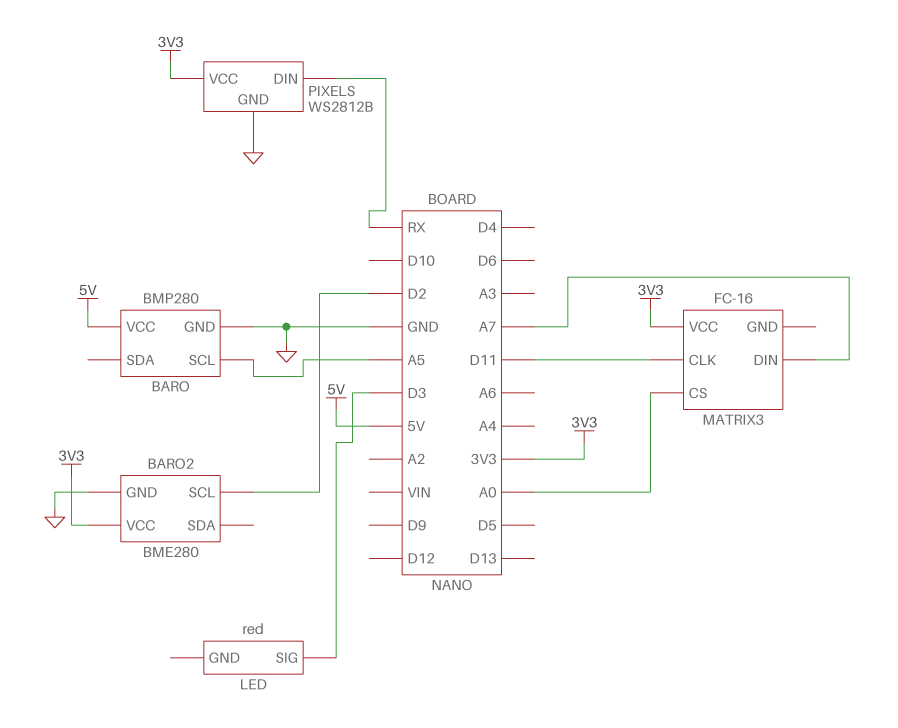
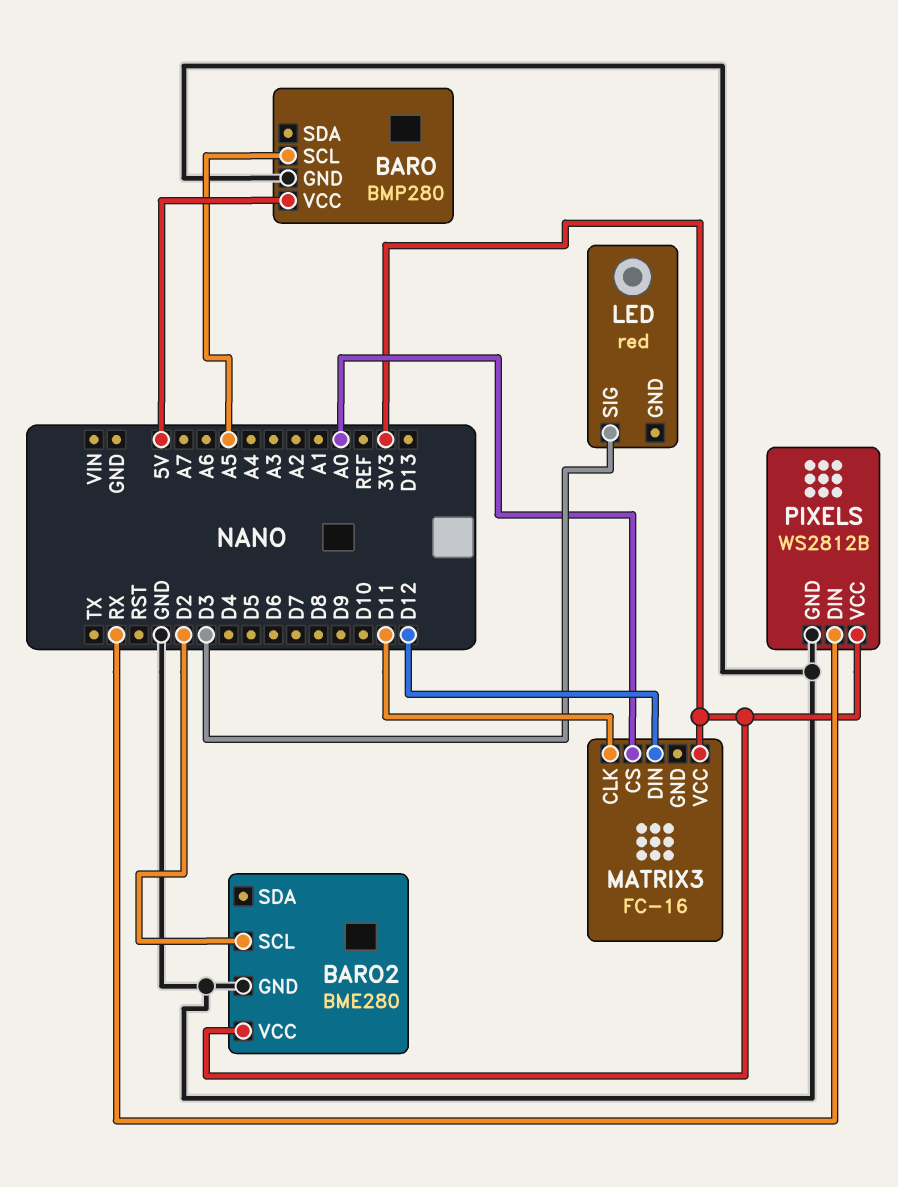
MATRIX3 pin DIN: A7 -> D12

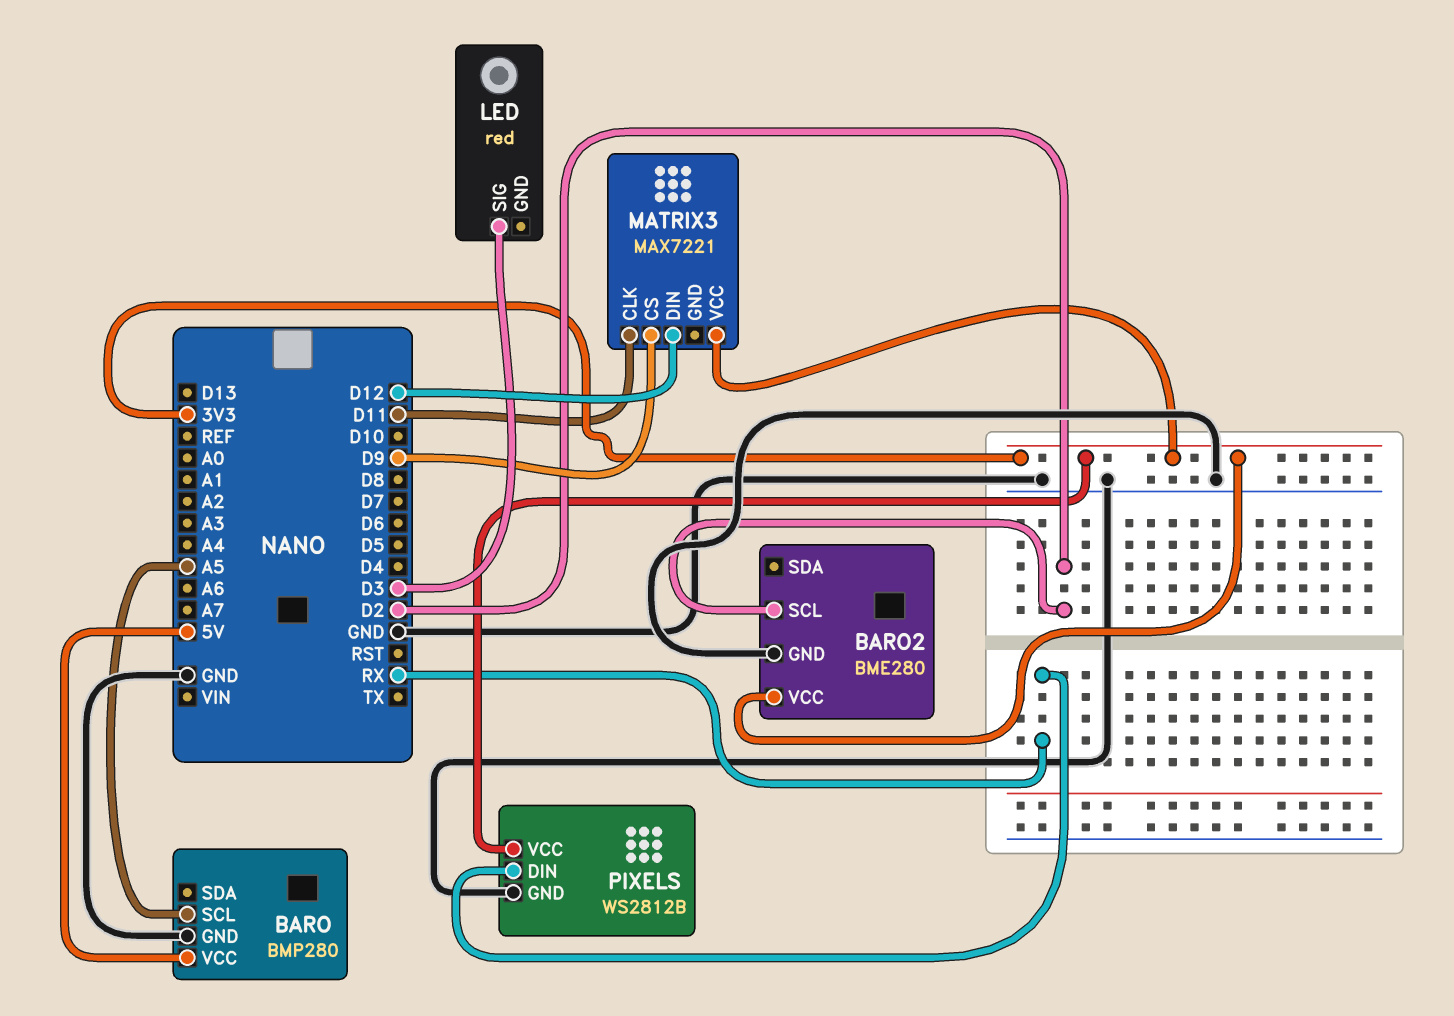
MATRIX3: FC-16 -> MAX7221
MATRIX3 pin CS: A0 -> D9

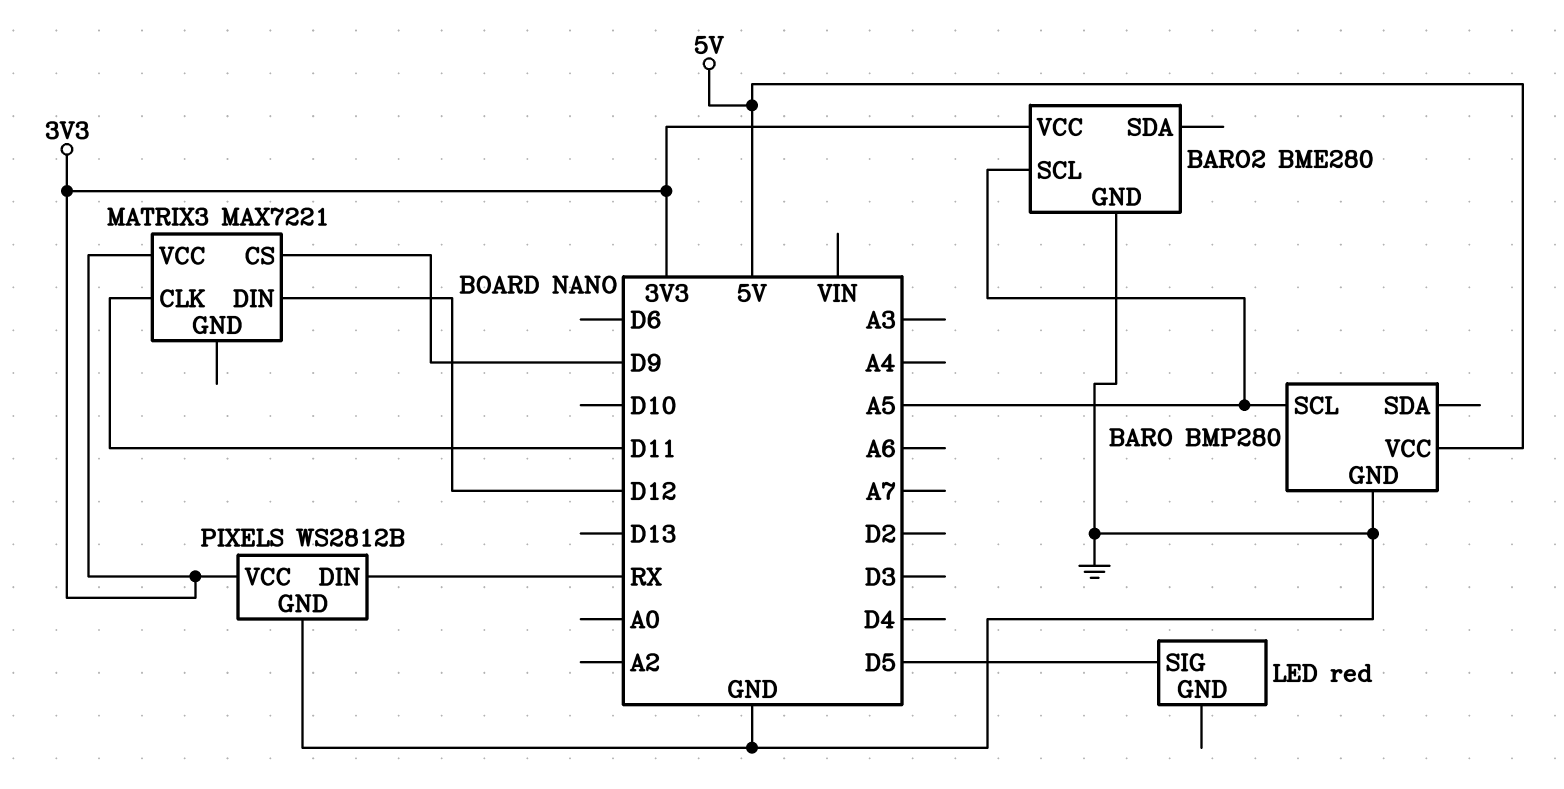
BARO2 pin SCL: D2 -> A5
LED pin SIG: D3 -> D5

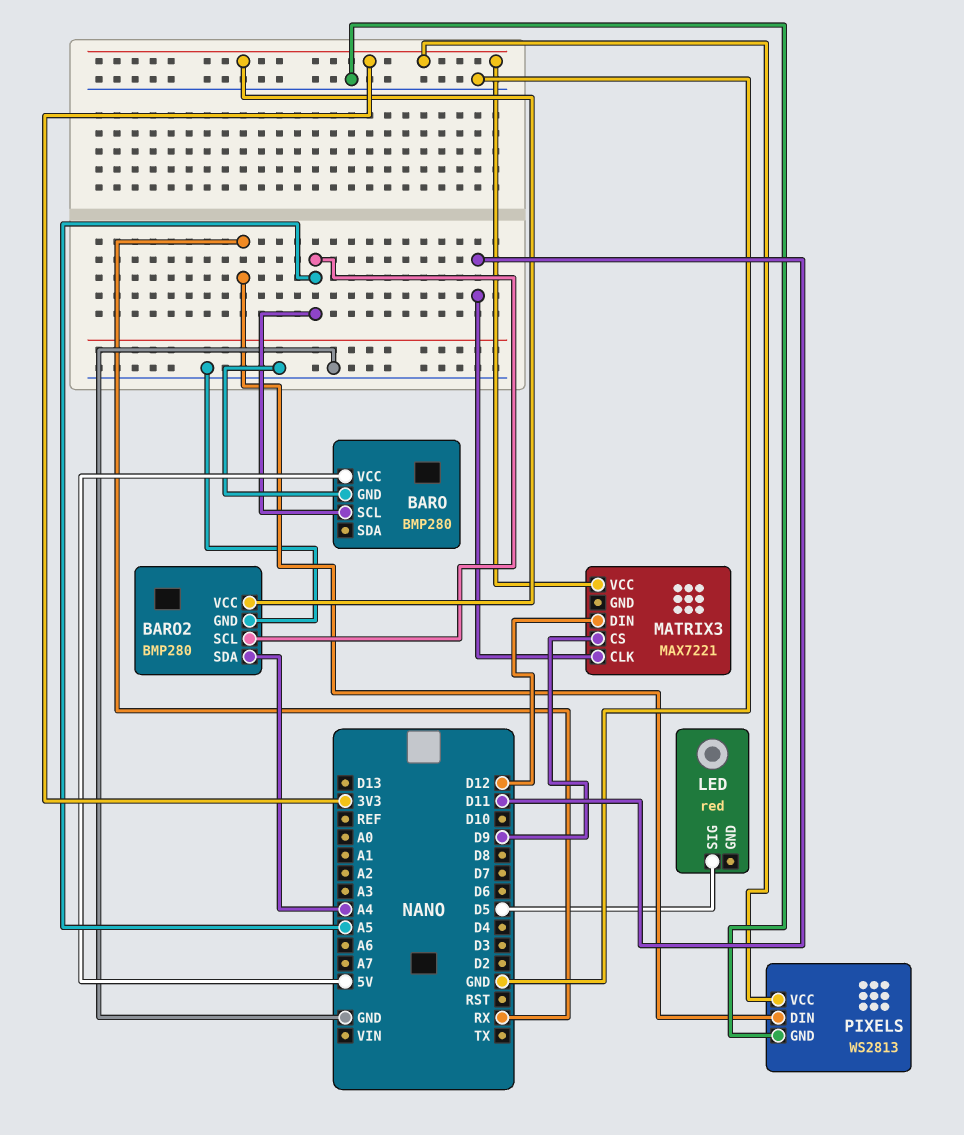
BARO2: BME280 -> BMP280
BARO2 pin SDA: none -> A4
PIXELS: WS2812B -> WS2813

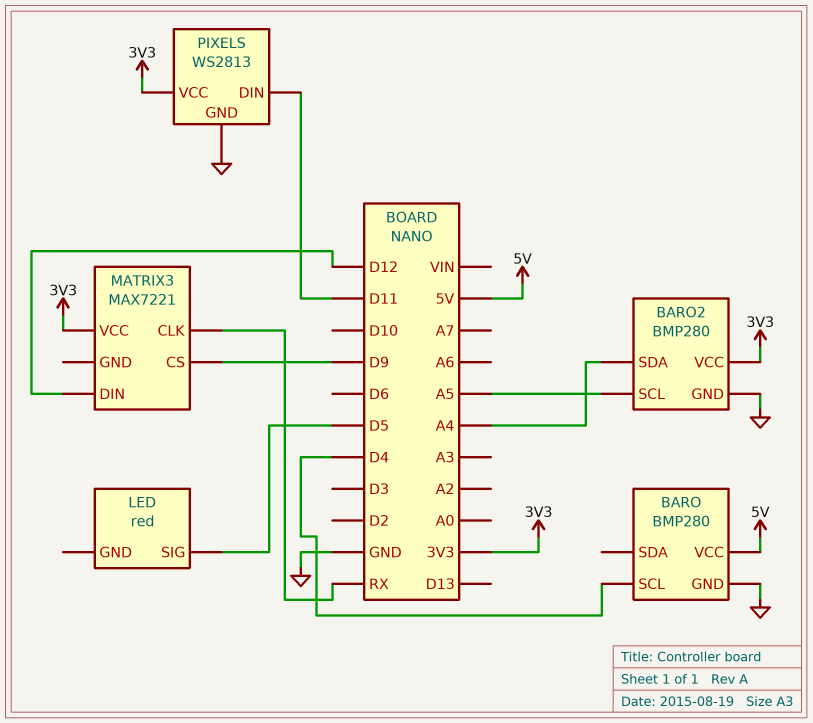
BARO pin SCL: A5 -> D4
MATRIX3 pin CLK: D11 -> RX
PIXELS pin DIN: RX -> D11

